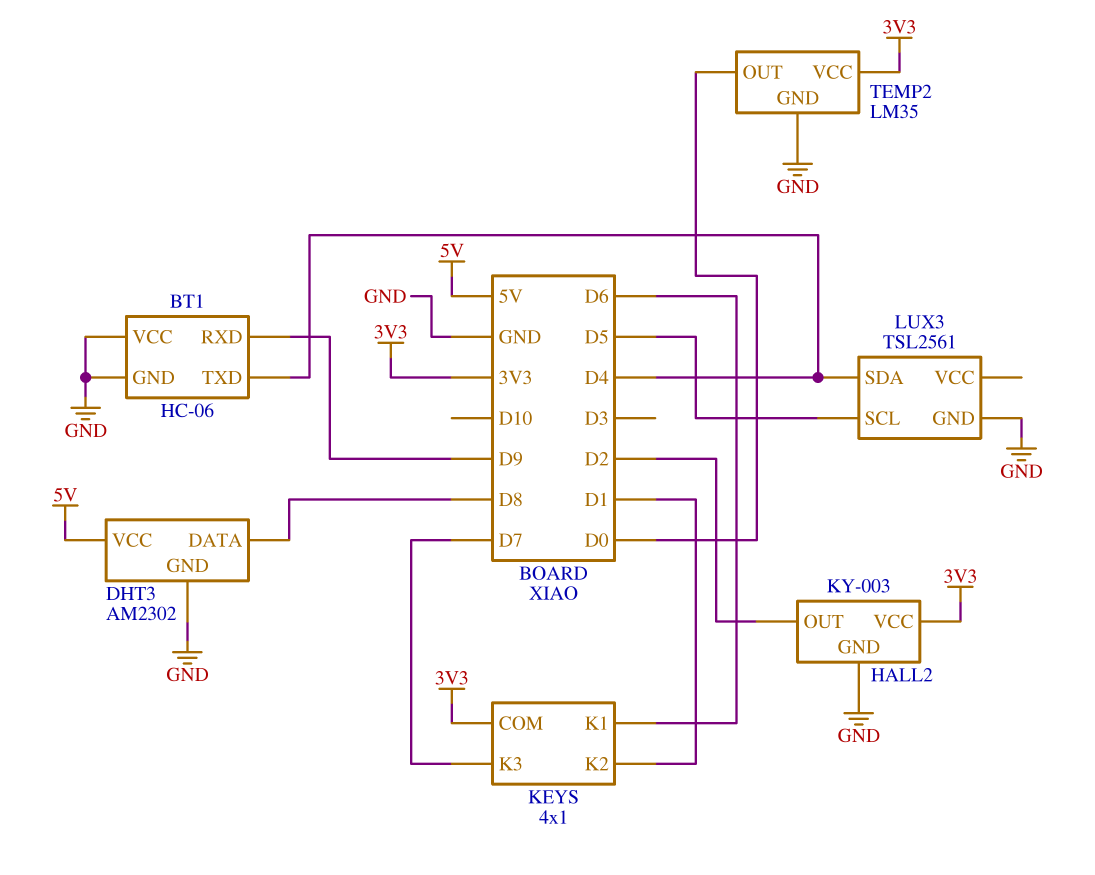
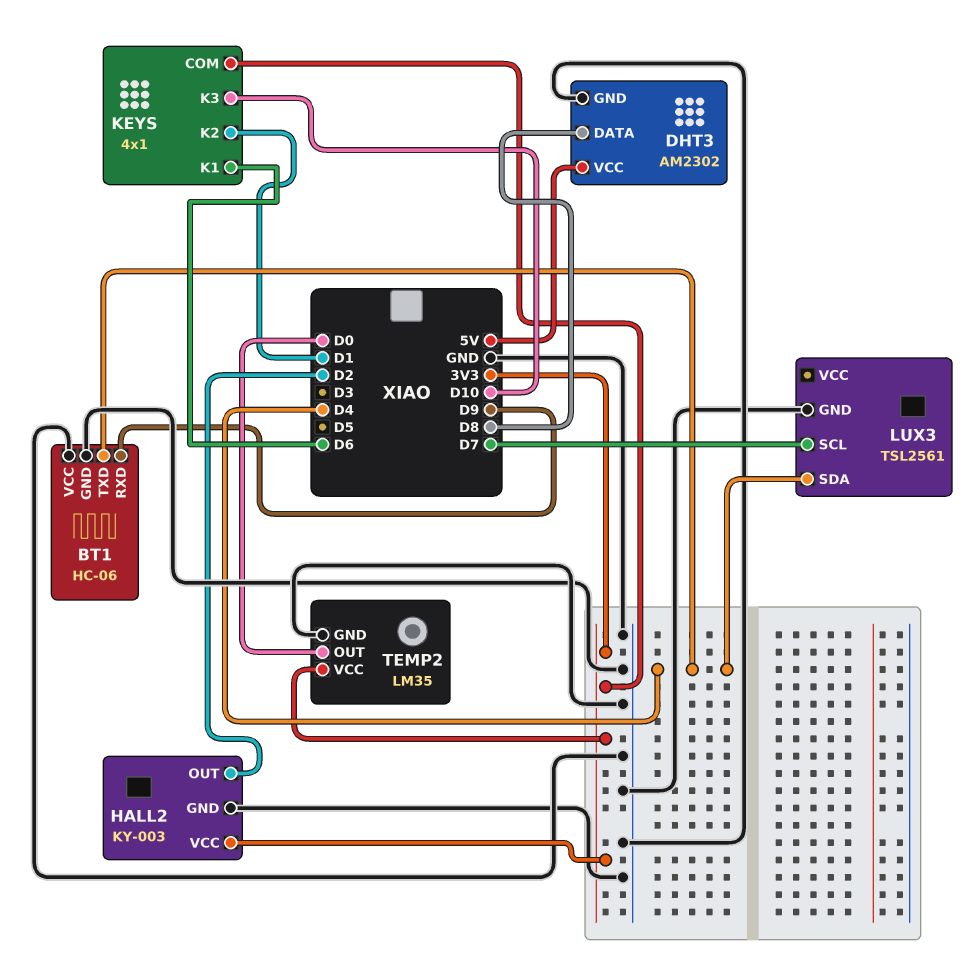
KEYS pin K3: D7 -> D10
LUX3 pin SCL: D5 -> D7

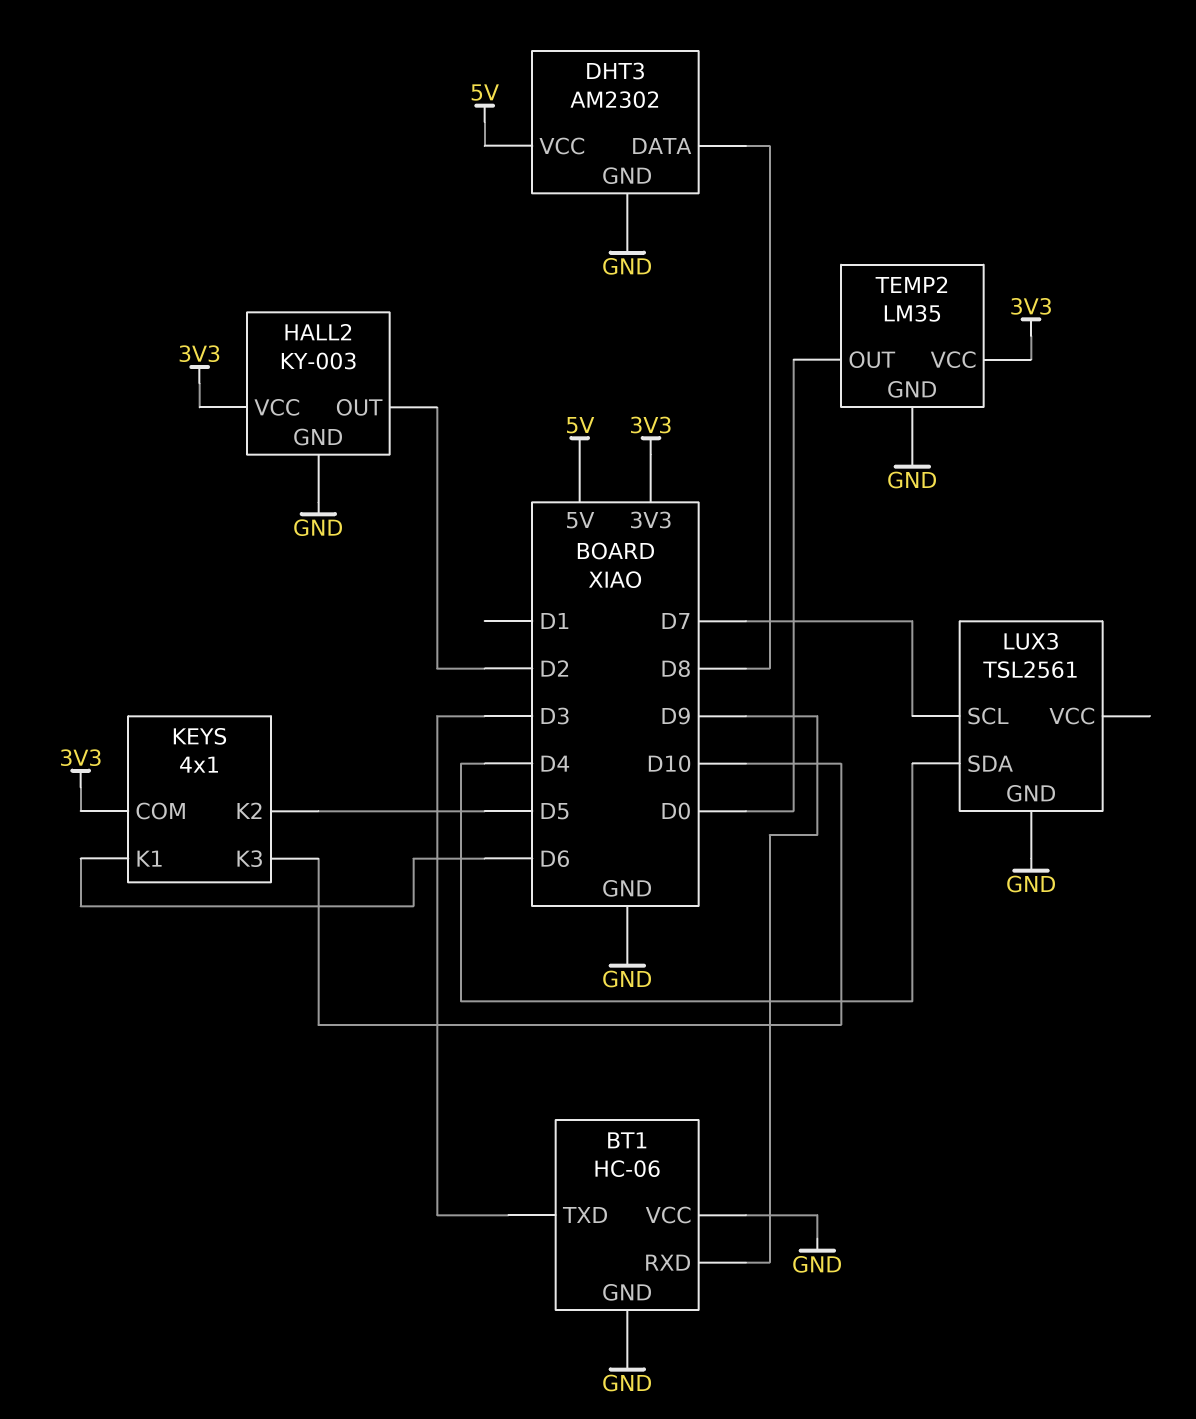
BT1 pin TXD: D4 -> D3
KEYS pin K2: D1 -> D5

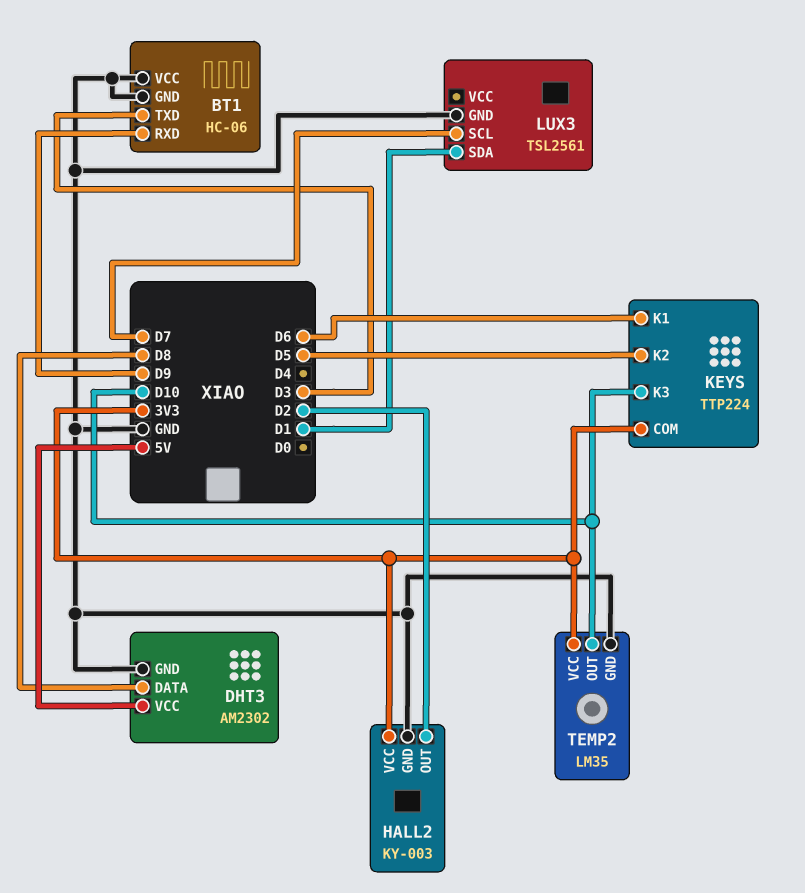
KEYS: 4x1 -> TTP224
LUX3 pin SDA: D4 -> D1
TEMP2 pin OUT: D0 -> D10

